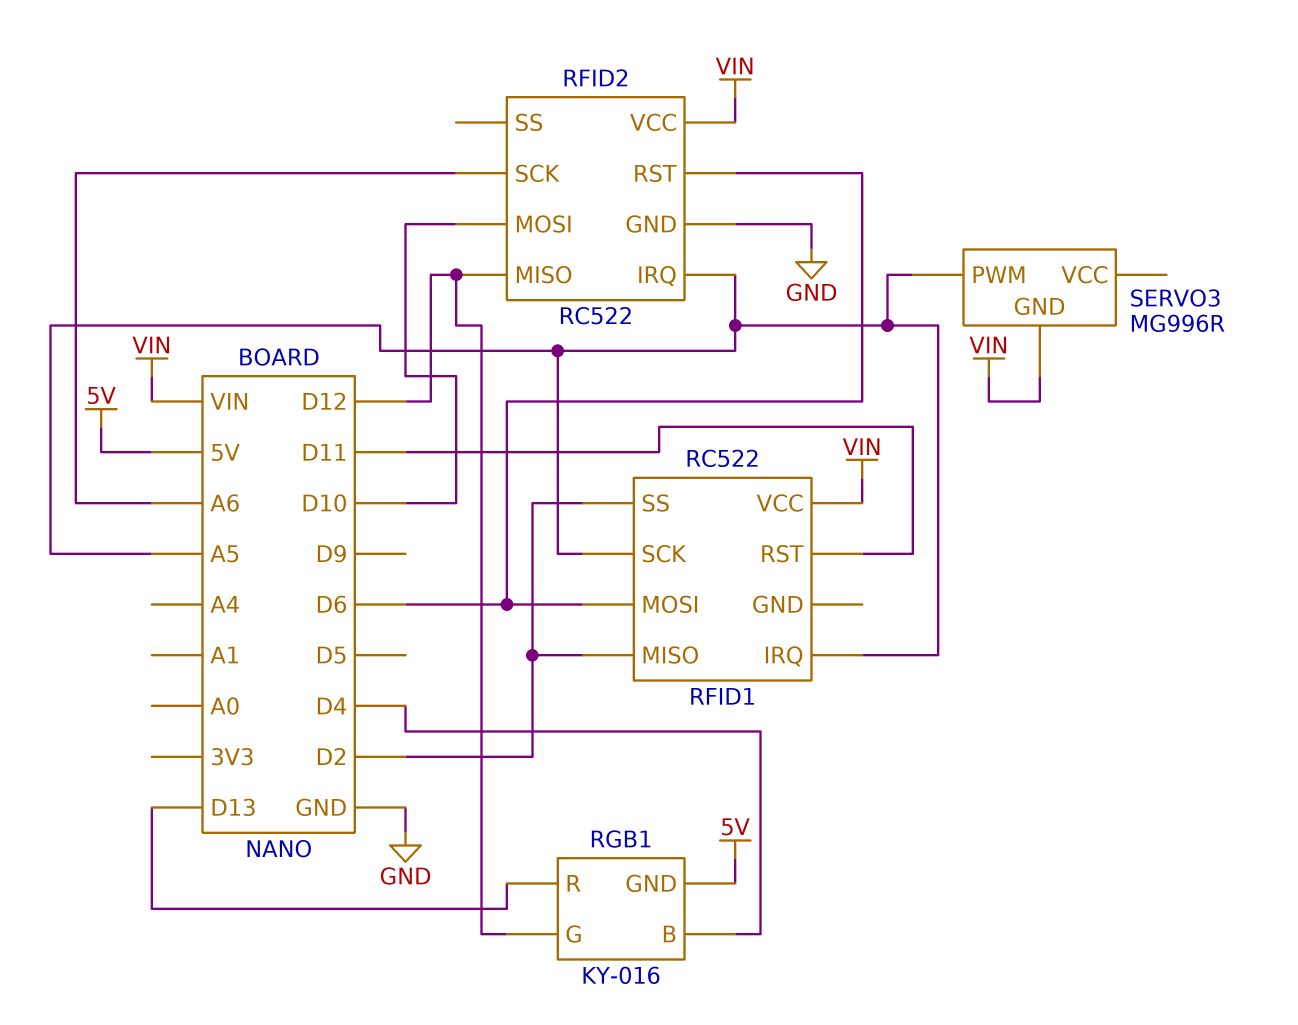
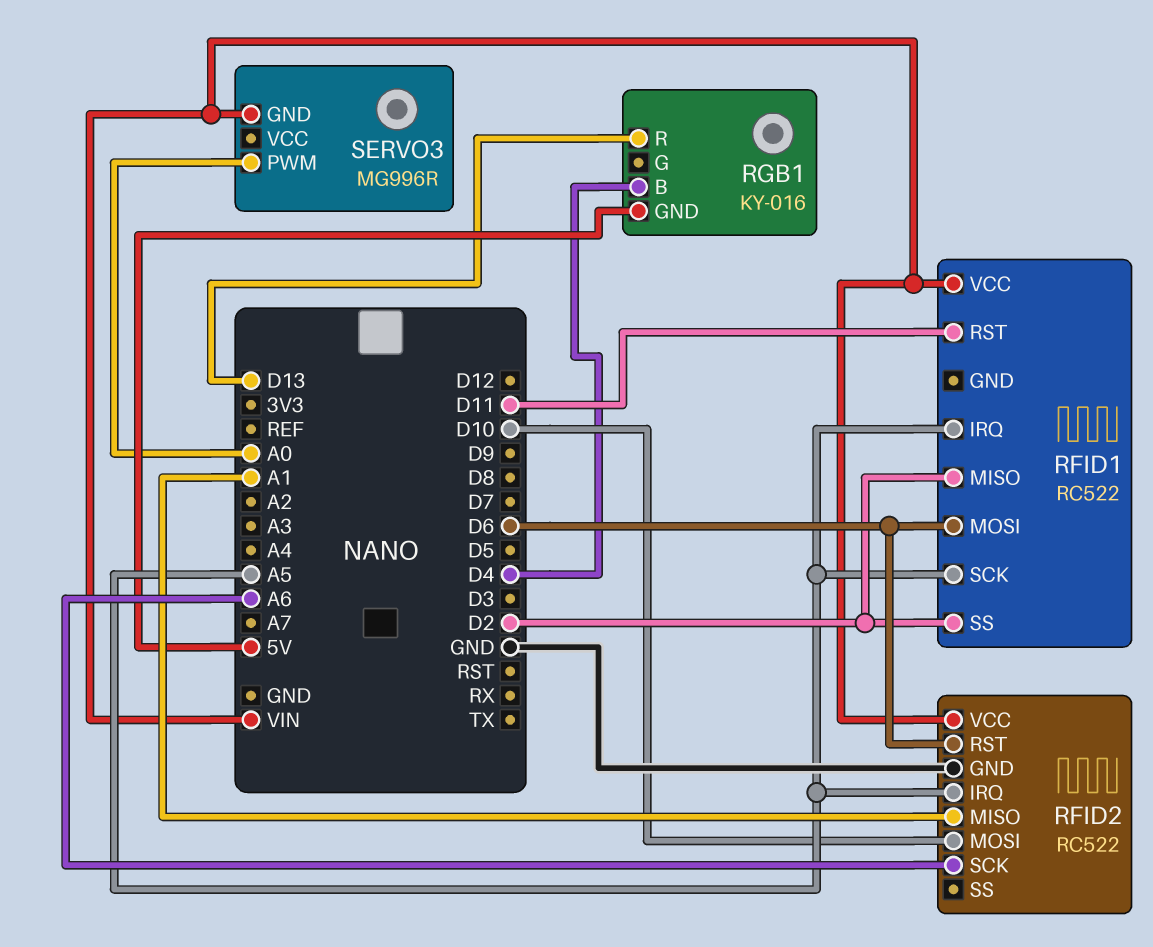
RFID2 pin MISO: D12 -> A1
RGB1 pin G: D12 -> none
SERVO3 pin PWM: A5 -> A0

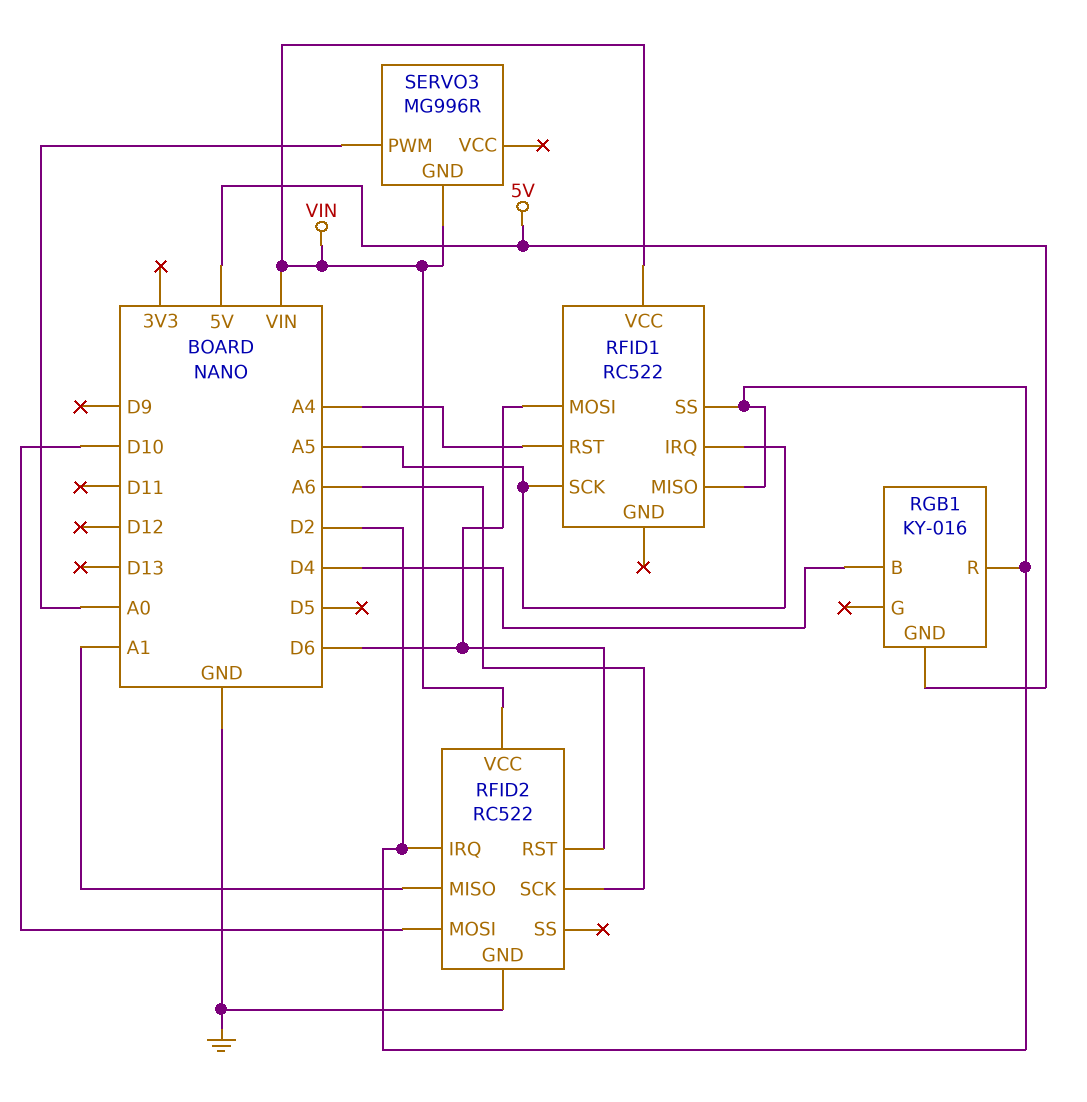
RFID1 pin RST: D11 -> A4
RFID2 pin IRQ: A5 -> D2
RGB1 pin R: D13 -> D2

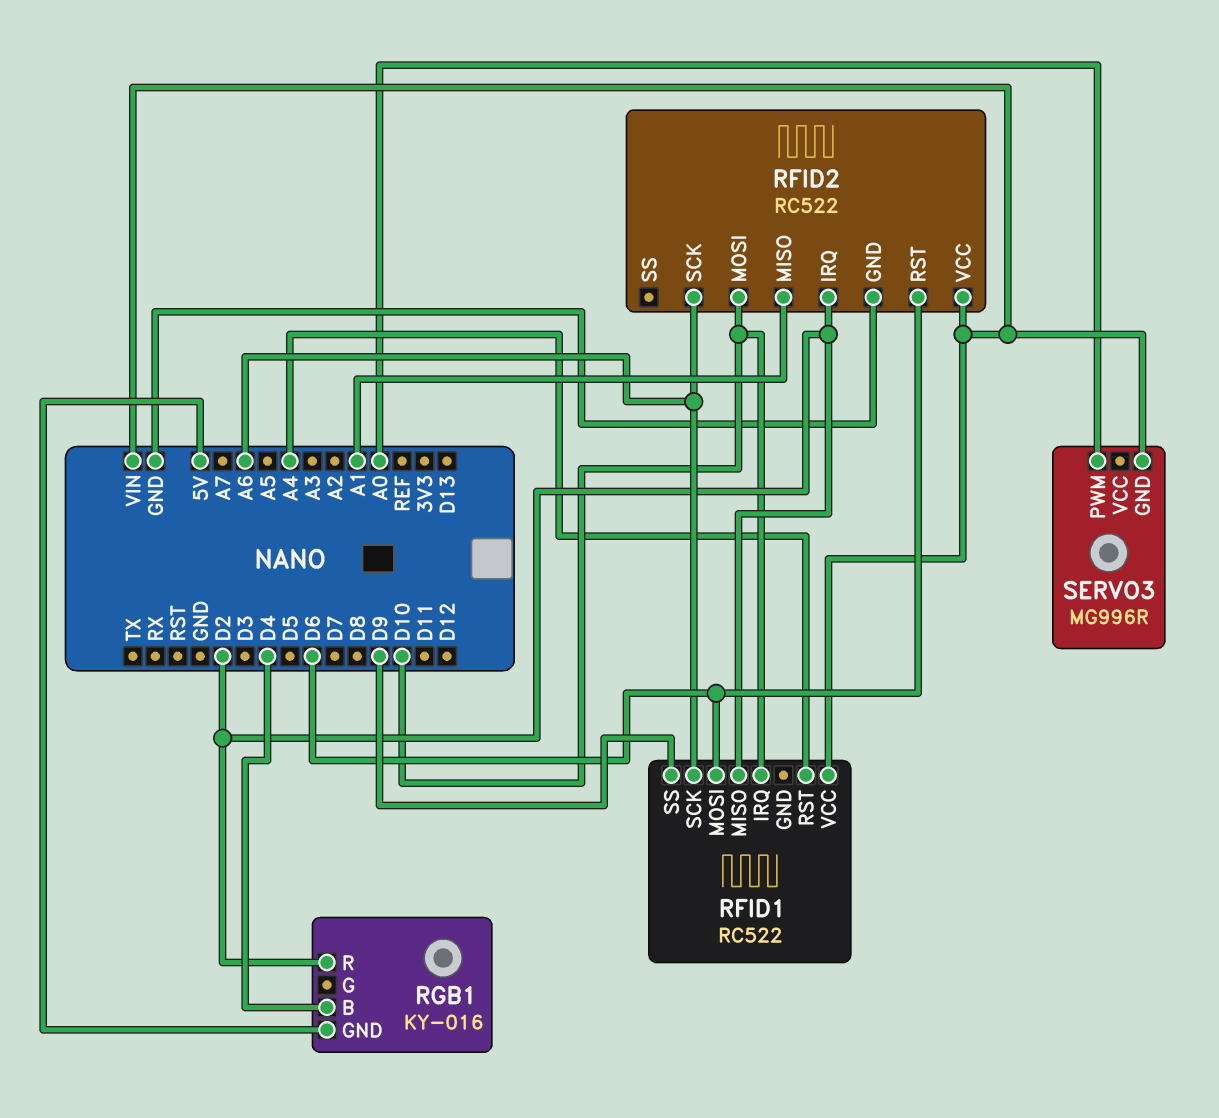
RFID1 pin IRQ: A5 -> D10
RFID1 pin SCK: A5 -> A6
RFID1 pin SS: D2 -> D9

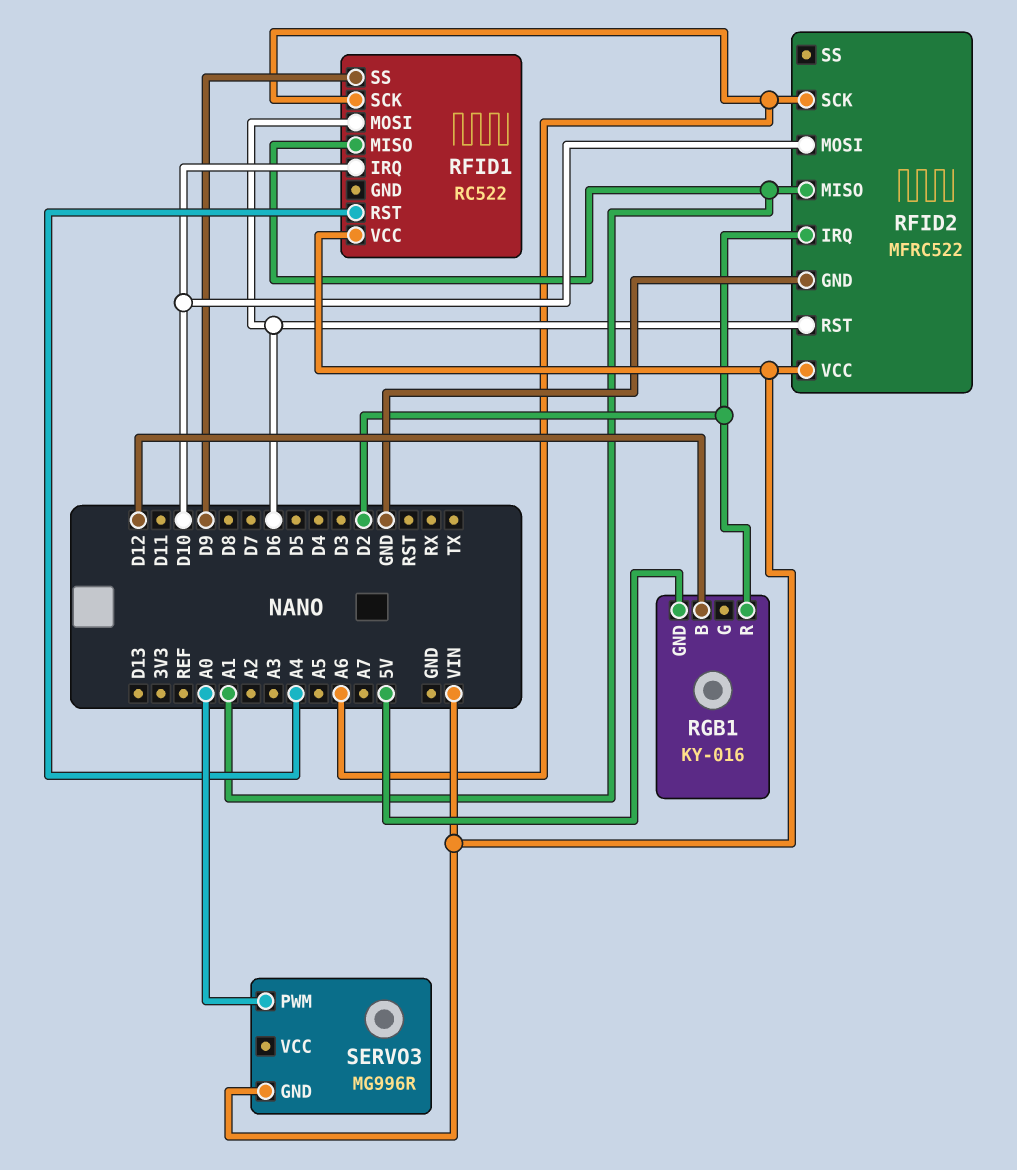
RFID1 pin MISO: D2 -> A1
RFID2: RC522 -> MFRC522
RGB1 pin B: D4 -> D12

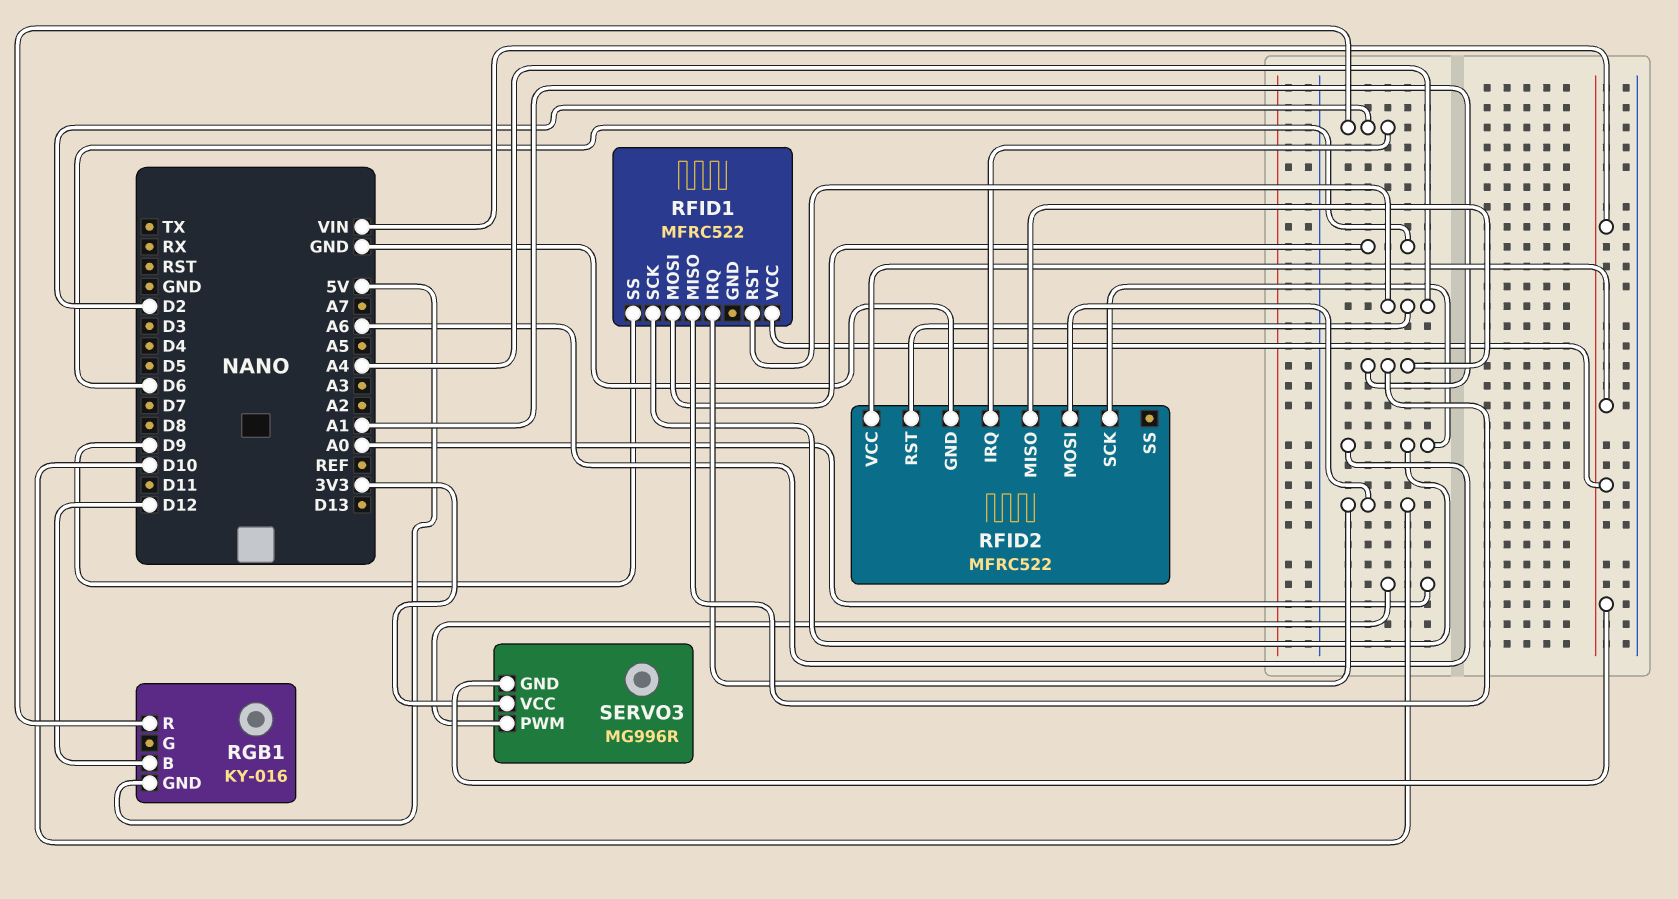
RFID1: RC522 -> MFRC522
RFID2 pin RST: D6 -> A4
SERVO3 pin VCC: none -> 3V3

